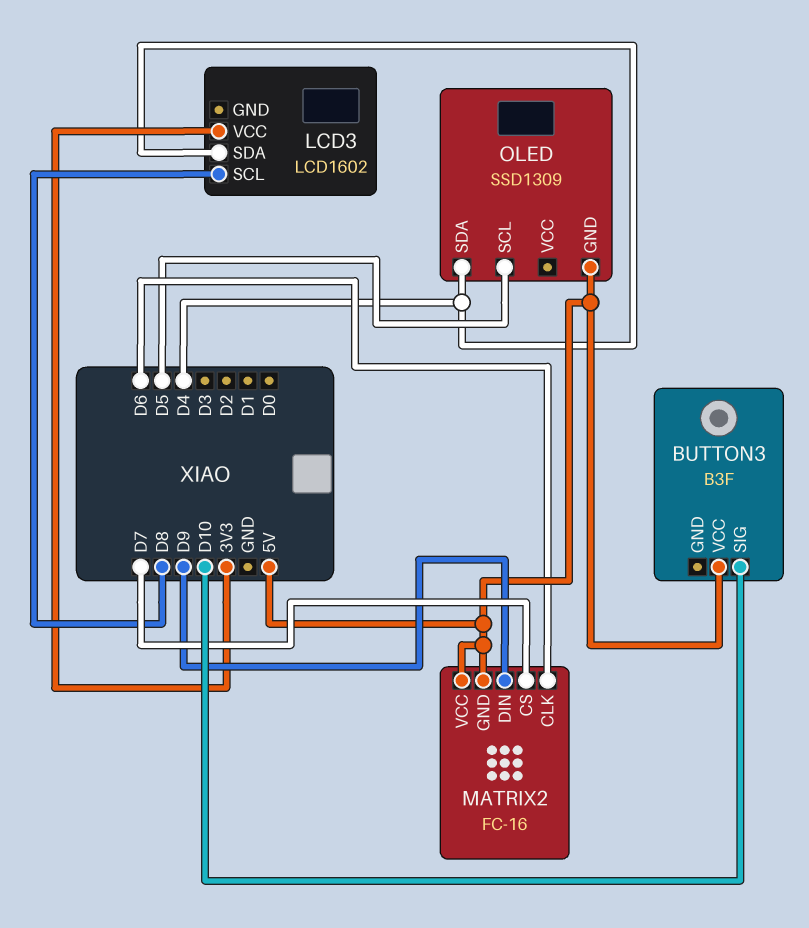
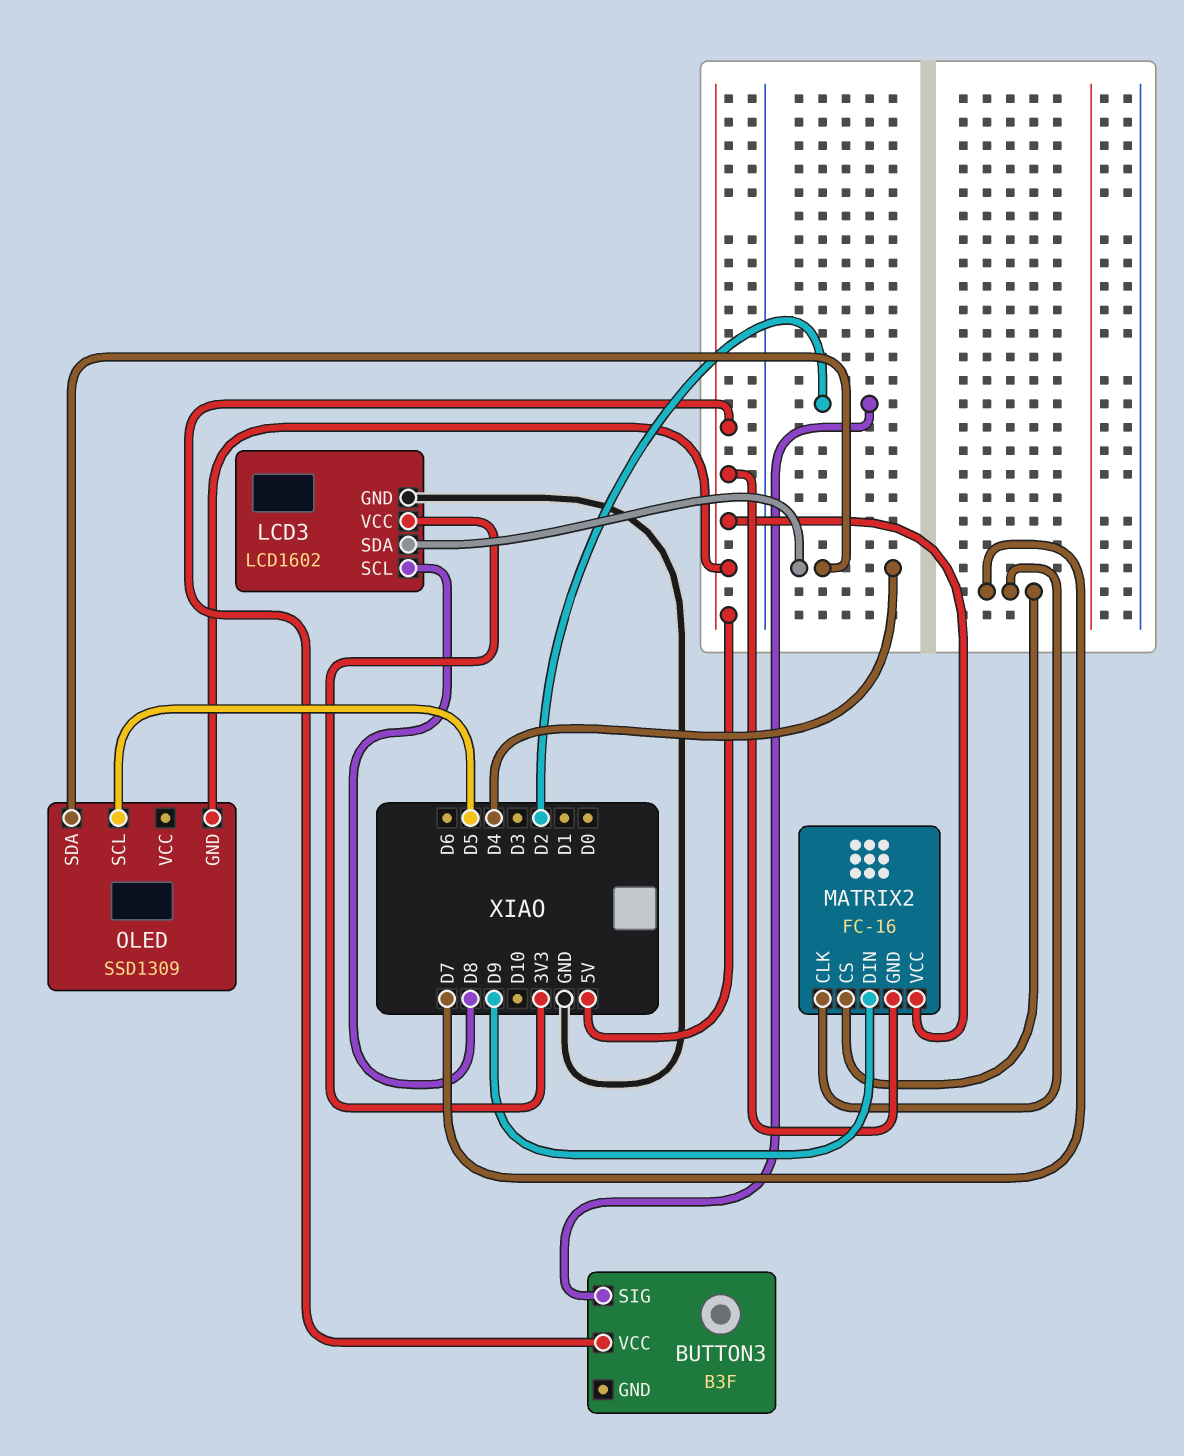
BUTTON3 pin SIG: D10 -> D2
LCD3 pin GND: none -> GND
MATRIX2 pin CLK: D6 -> D7

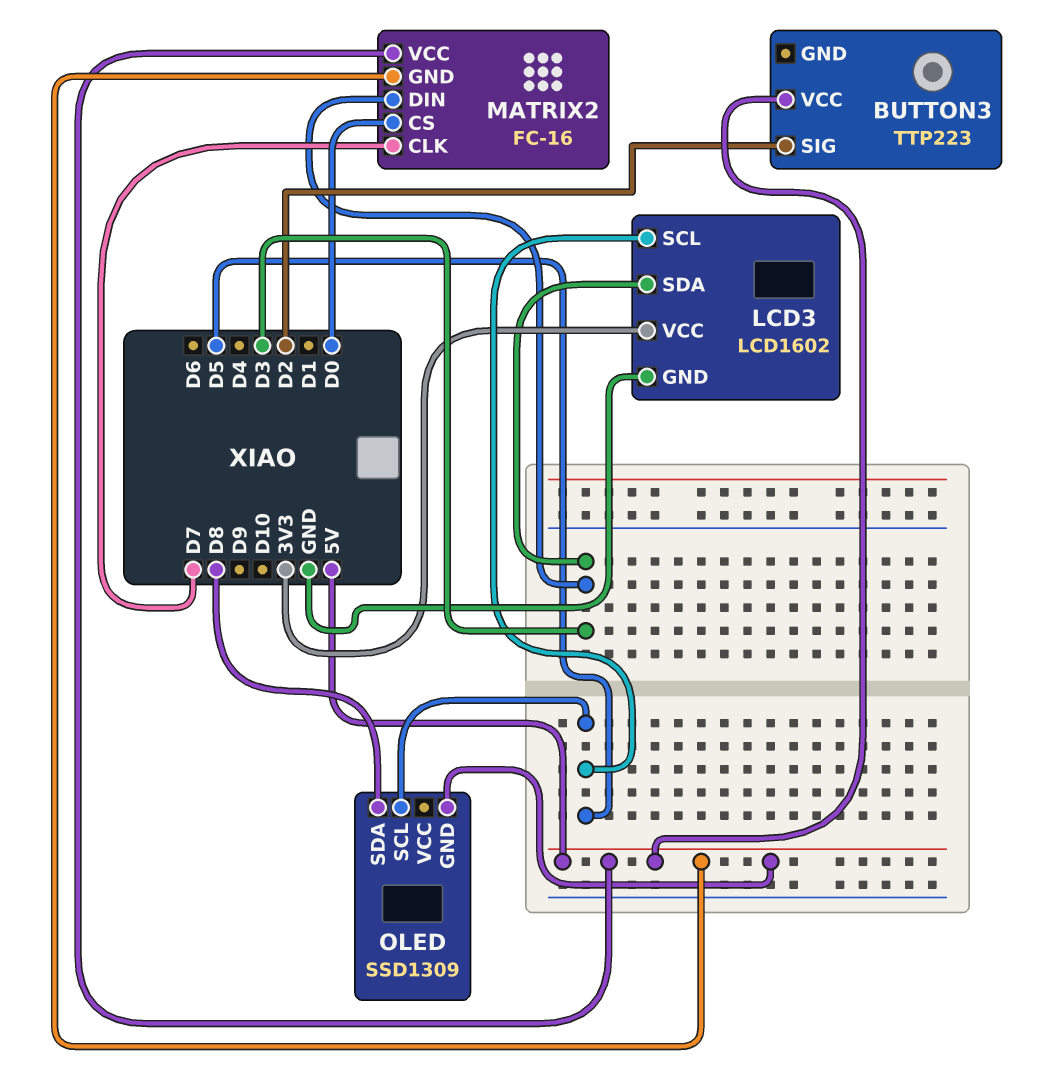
BUTTON3: B3F -> TTP223
LCD3 pin SCL: D8 -> D5
LCD3 pin SDA: D4 -> D3
MATRIX2 pin CS: D7 -> D0
MATRIX2 pin DIN: D9 -> D3
OLED pin SDA: D4 -> D8

